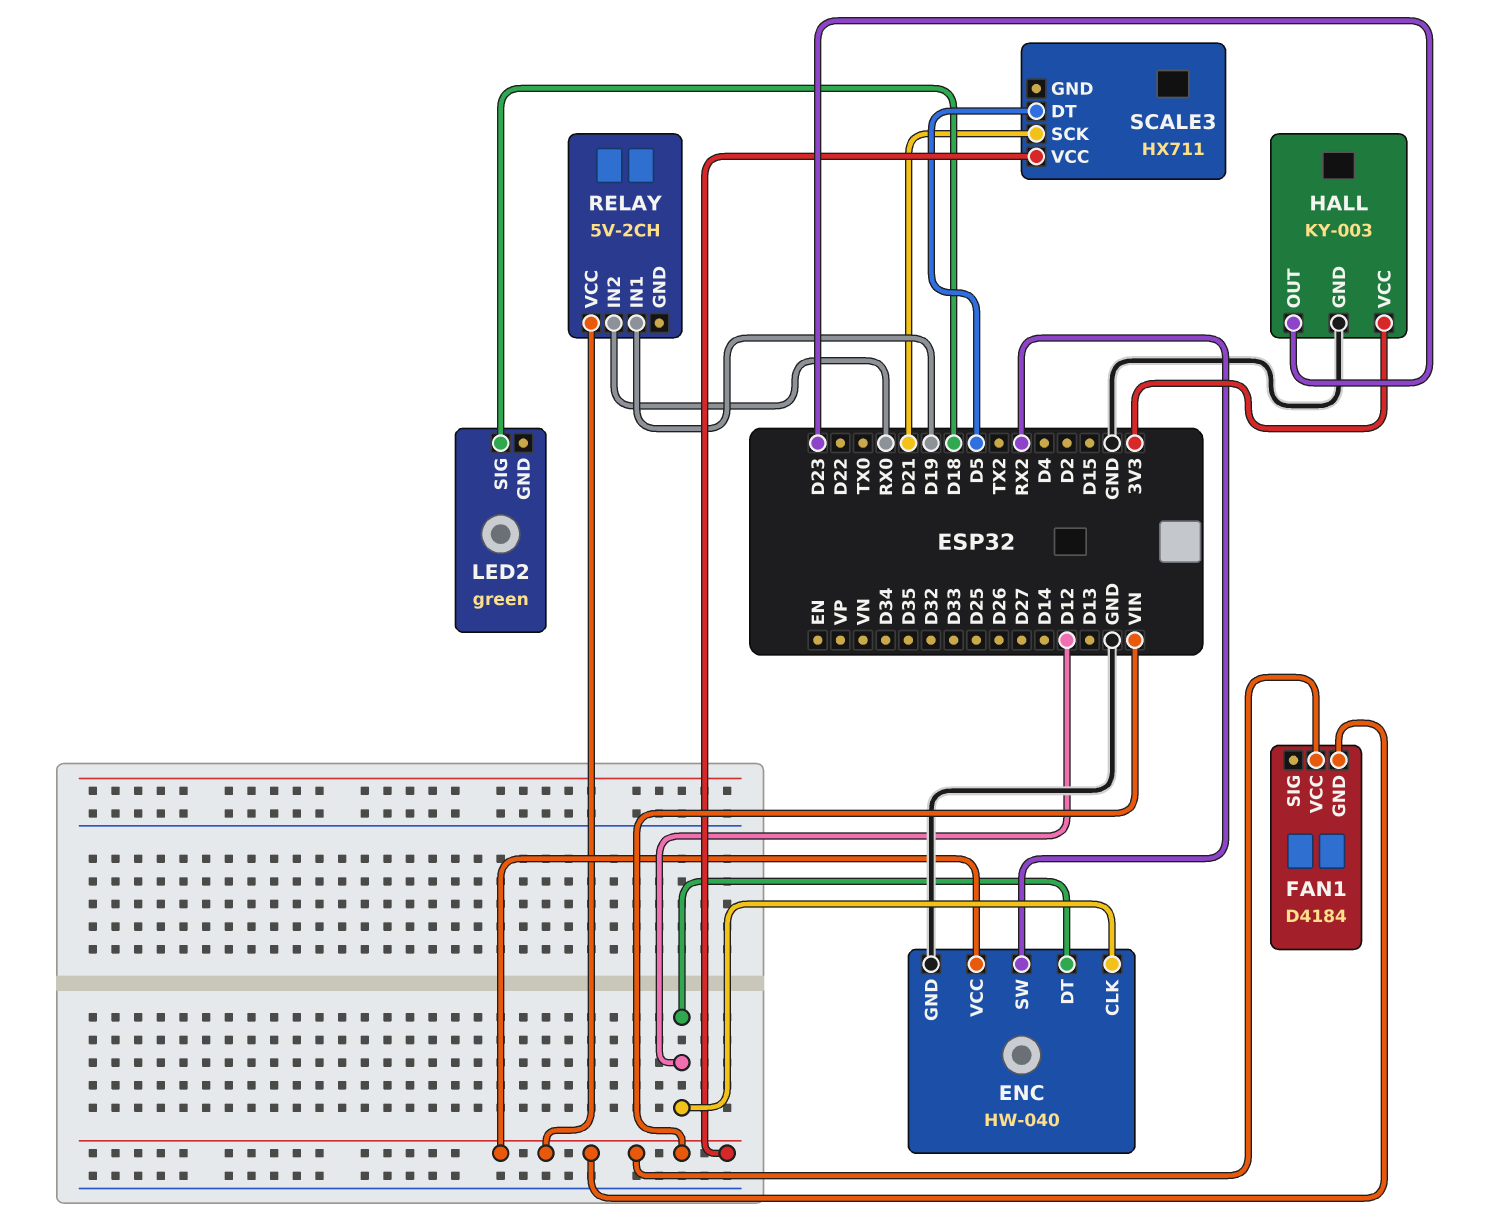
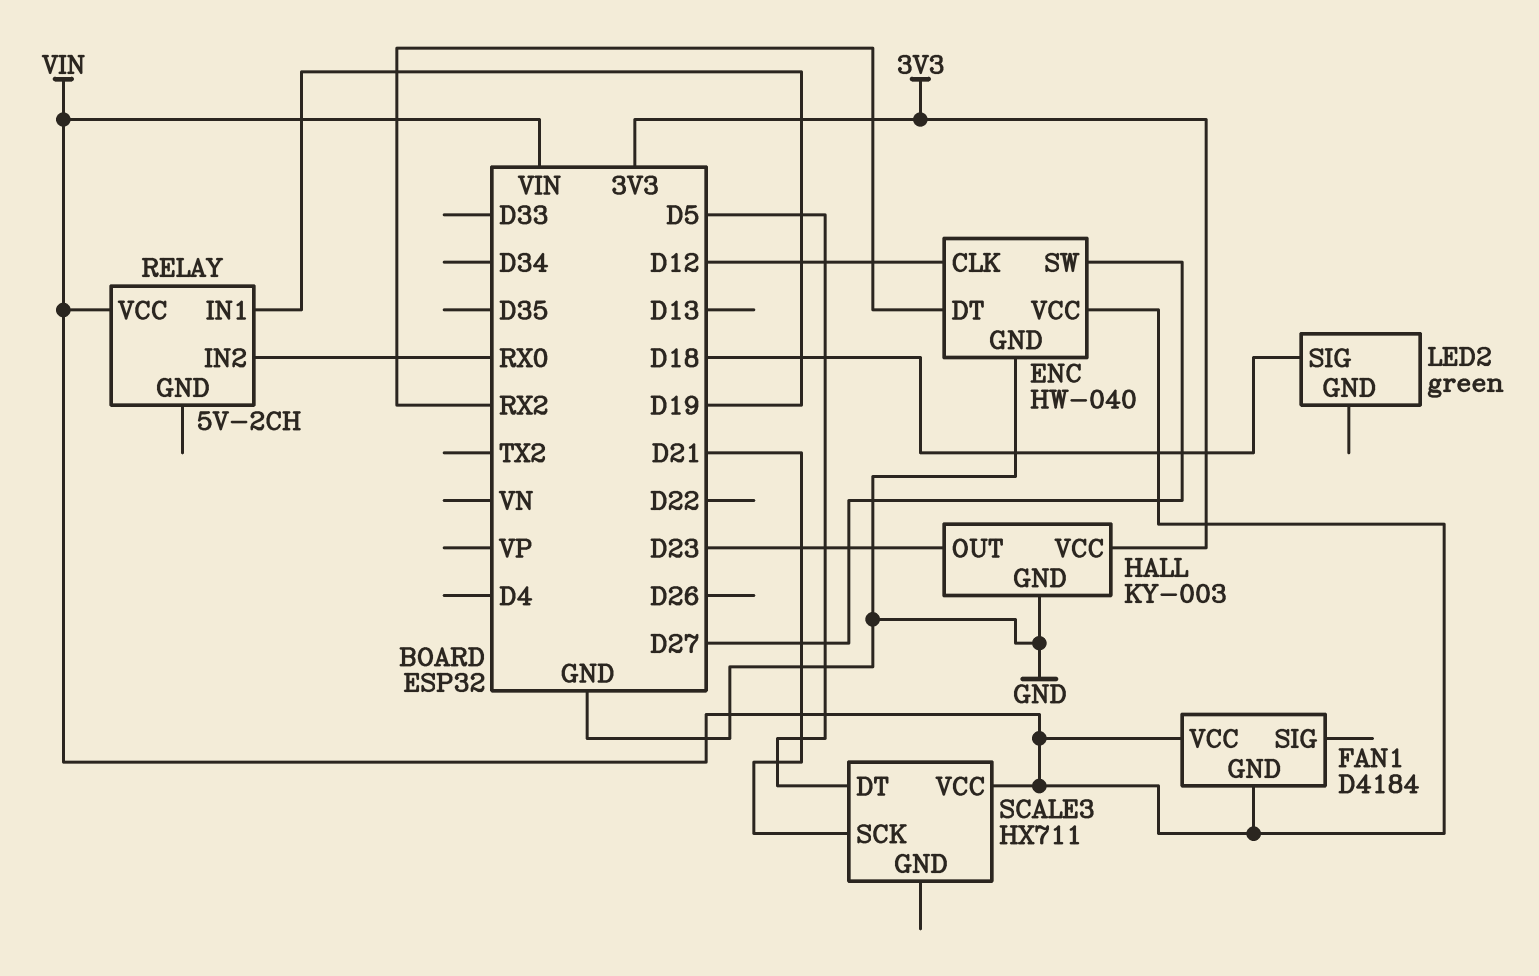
ENC pin DT: D12 -> RX2
ENC pin SW: RX2 -> D27

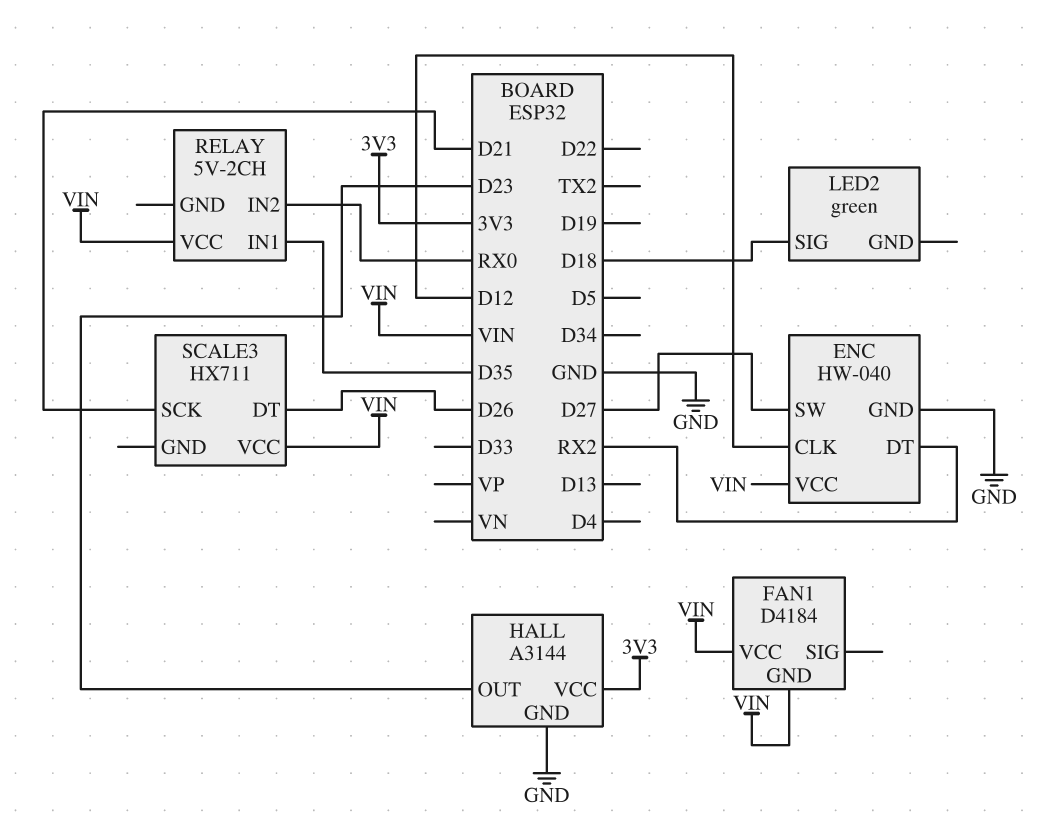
HALL: KY-003 -> A3144
RELAY pin IN1: D19 -> D35
SCALE3 pin DT: D5 -> D26

